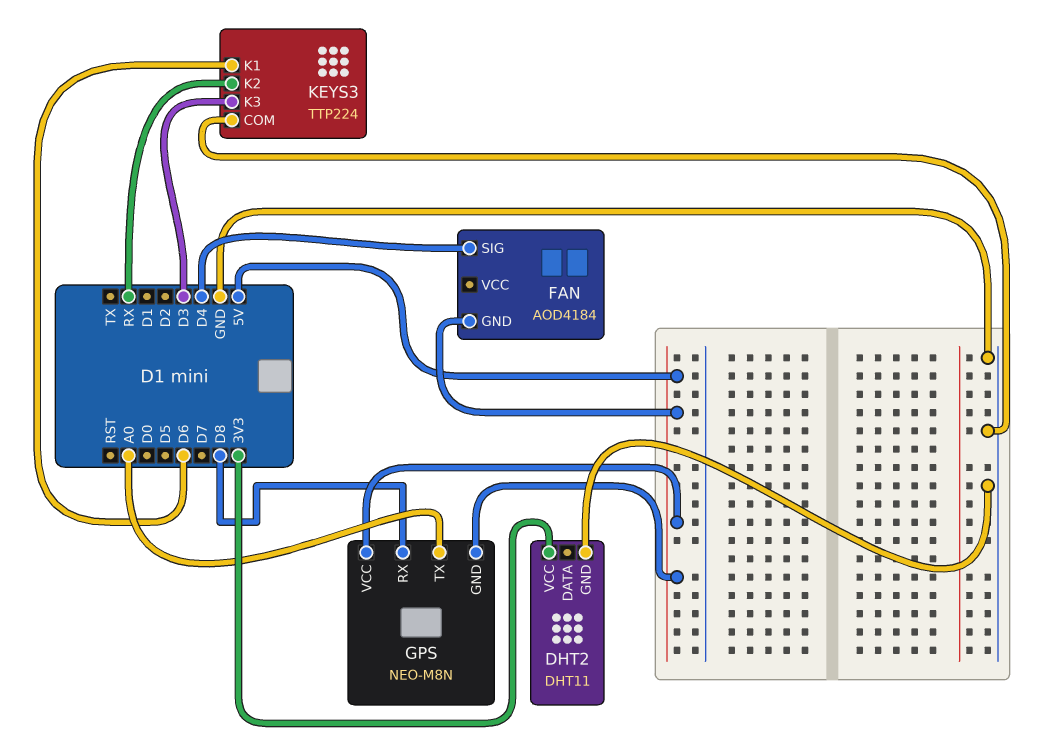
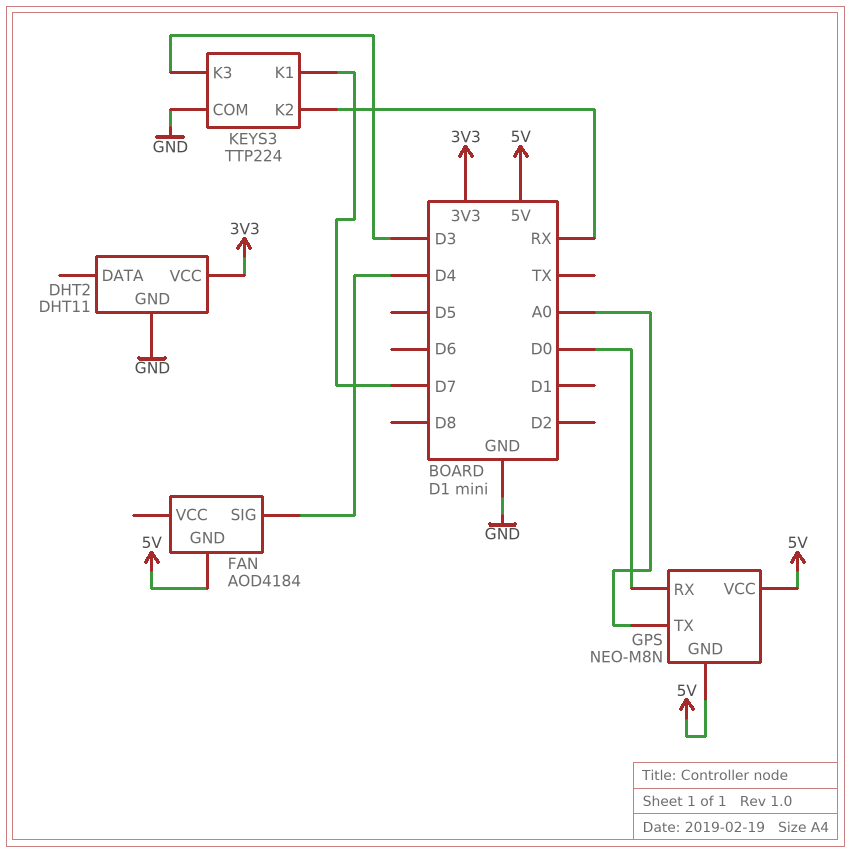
GPS pin RX: D8 -> D0
KEYS3 pin K1: D6 -> D7

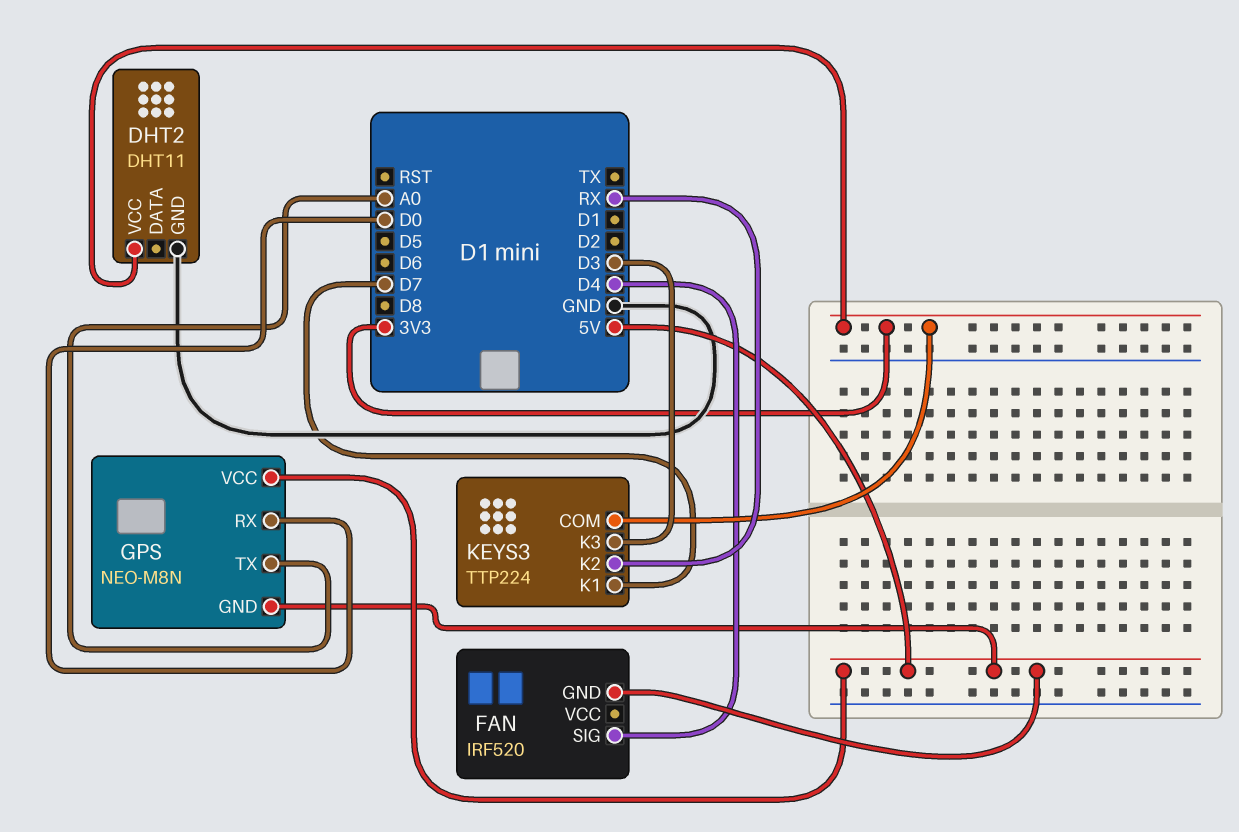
FAN: AOD4184 -> IRF520
KEYS3 pin COM: GND -> 3V3

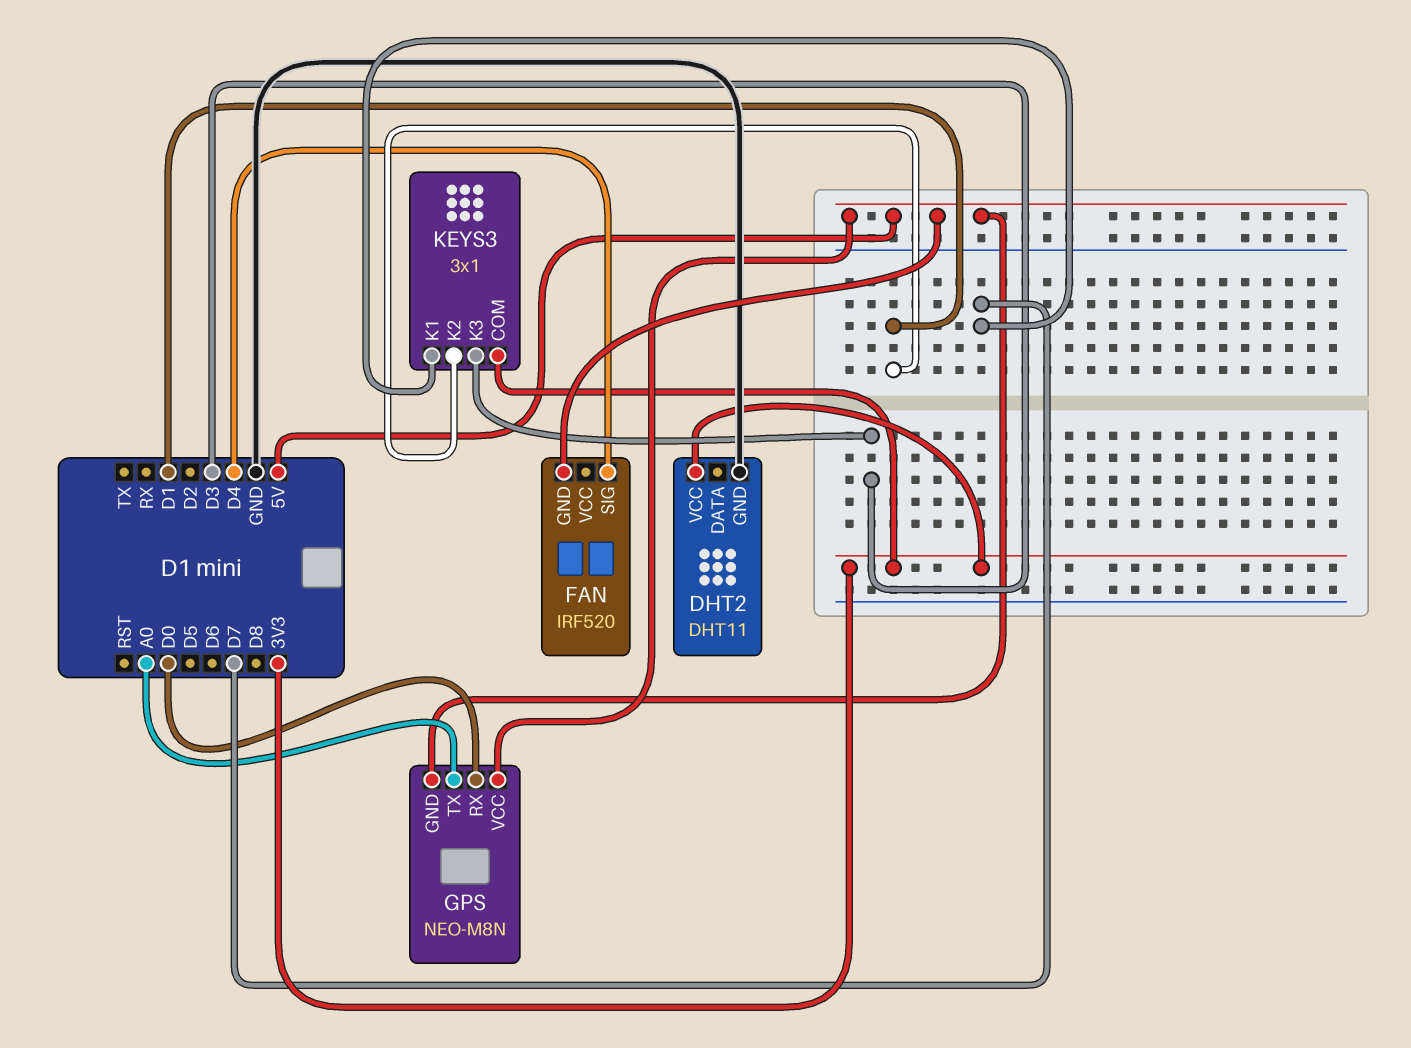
KEYS3: TTP224 -> 3x1
KEYS3 pin K2: RX -> D1

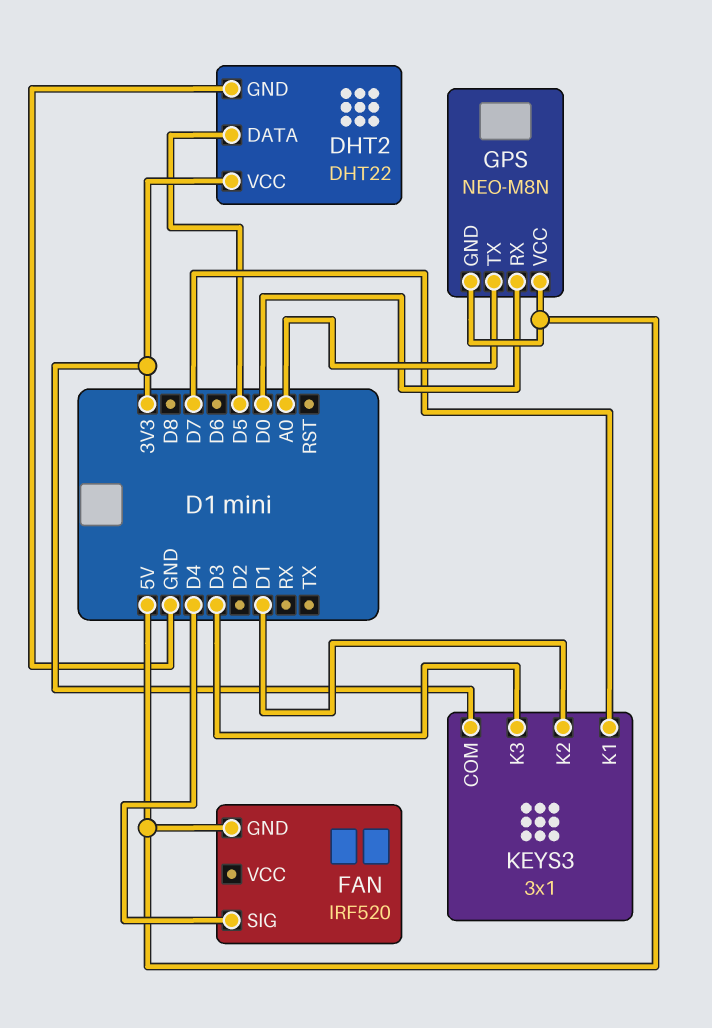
DHT2: DHT11 -> DHT22
DHT2 pin DATA: none -> D5

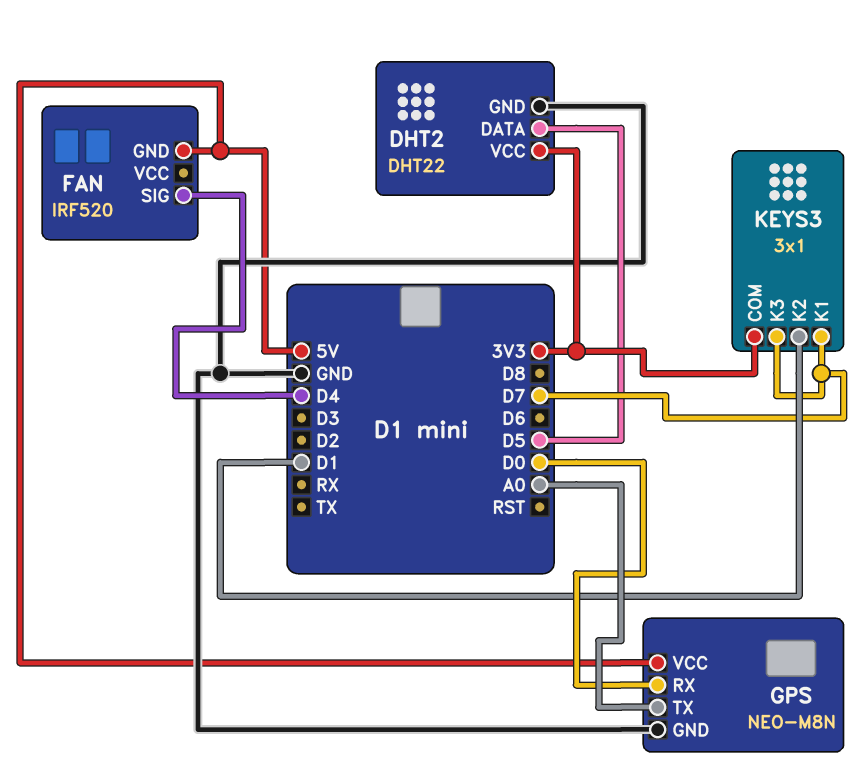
GPS pin GND: 5V -> GND
KEYS3 pin K3: D3 -> D7

